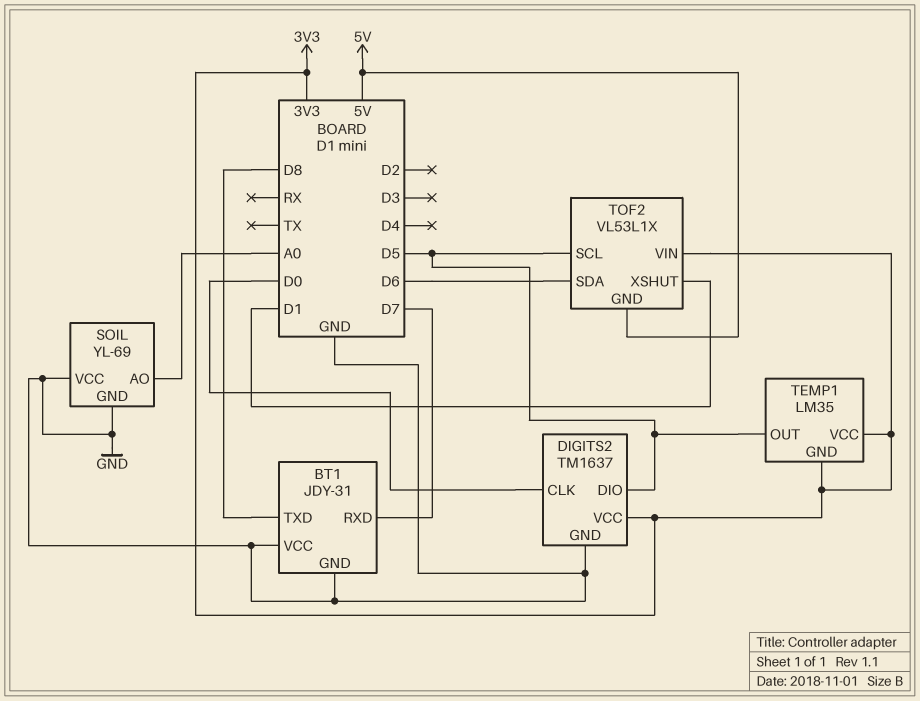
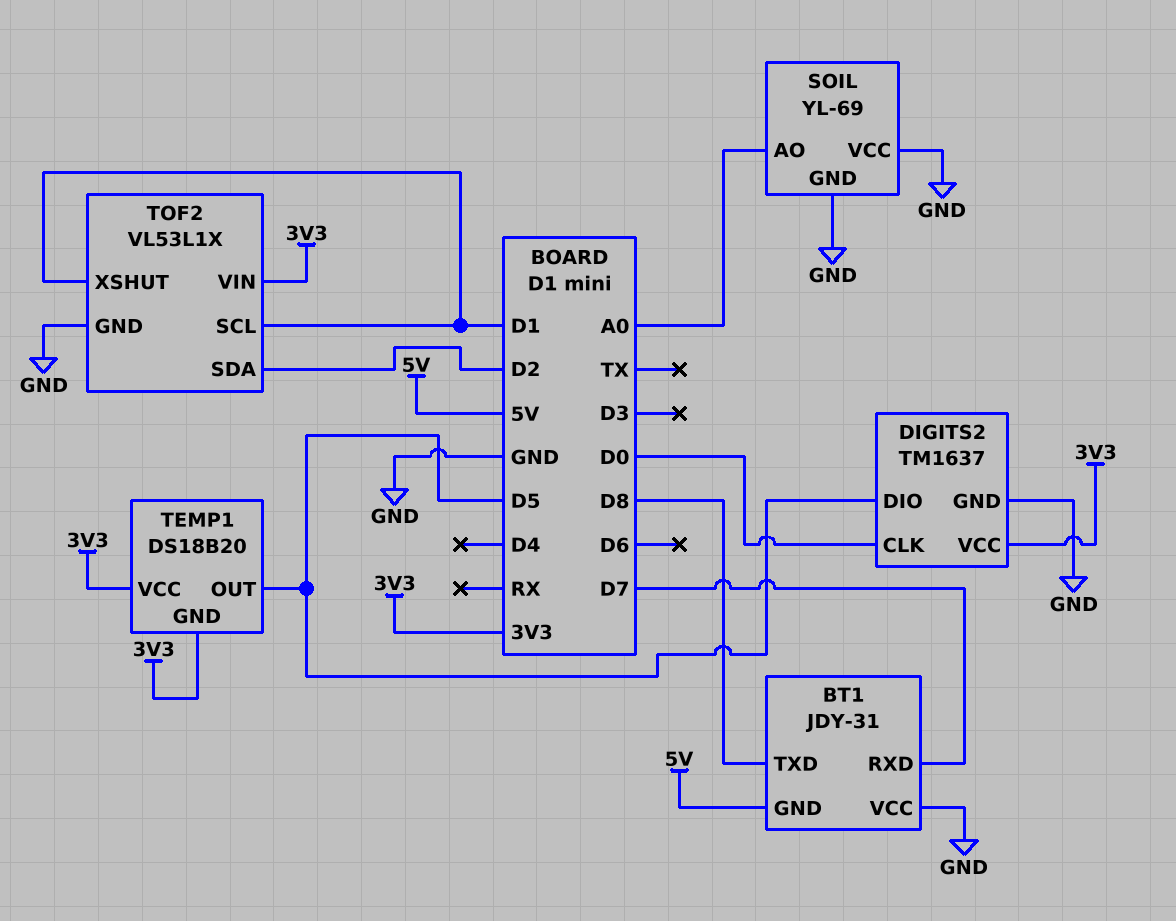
BT1 pin GND: GND -> 5V
TEMP1: LM35 -> DS18B20
TOF2 pin GND: 5V -> GND
TOF2 pin SCL: D5 -> D1
TOF2 pin SDA: D6 -> D2

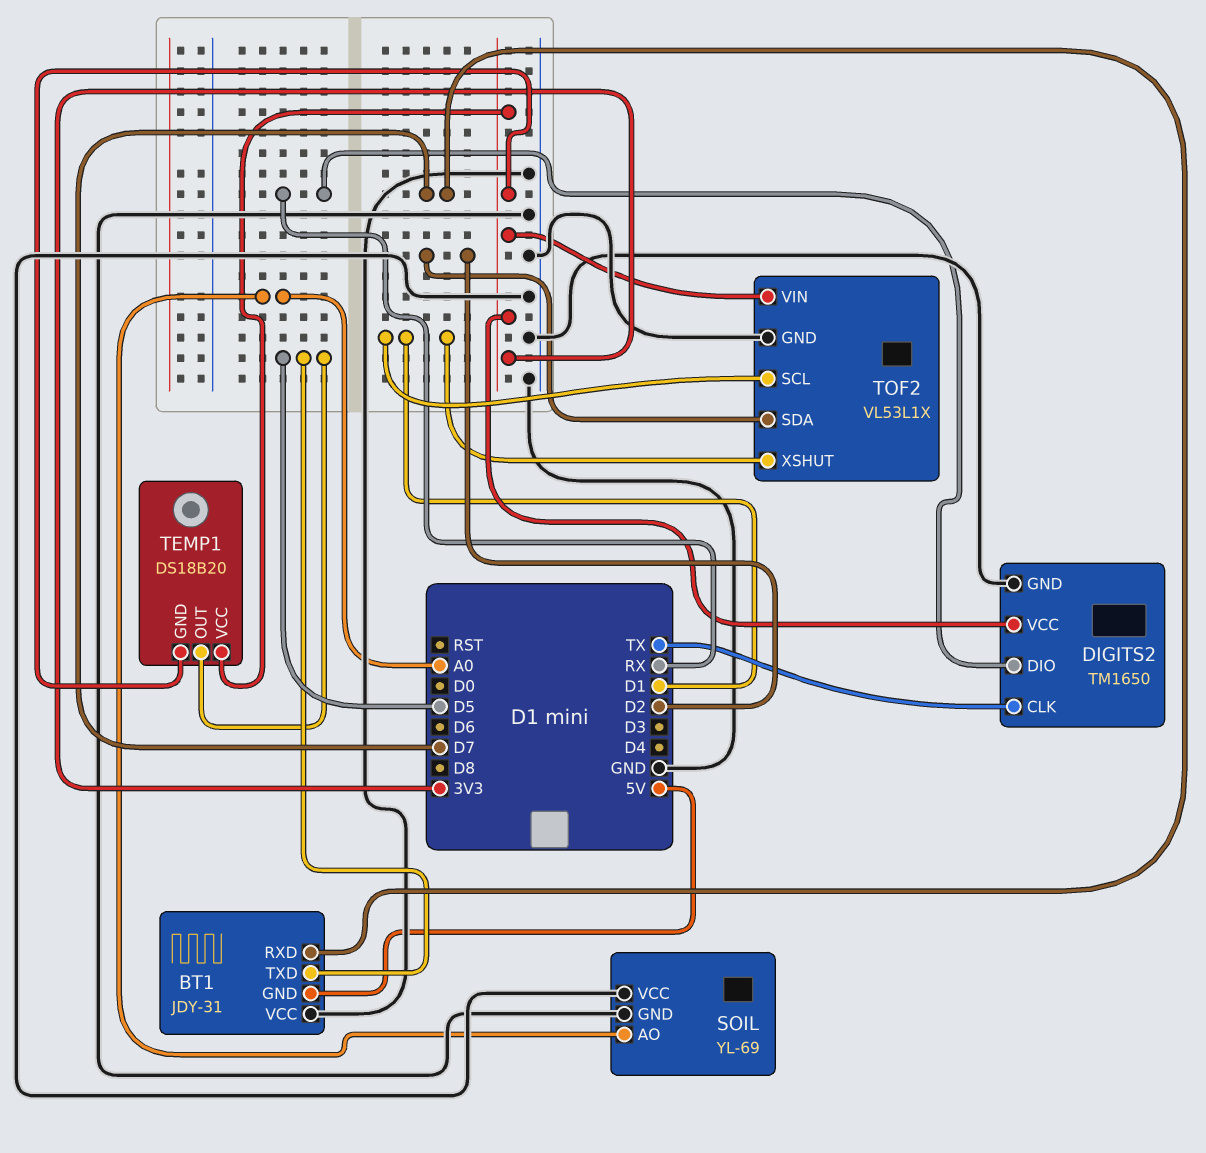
BT1 pin TXD: D8 -> D5
DIGITS2: TM1637 -> TM1650
DIGITS2 pin CLK: D0 -> TX
DIGITS2 pin DIO: D5 -> RX

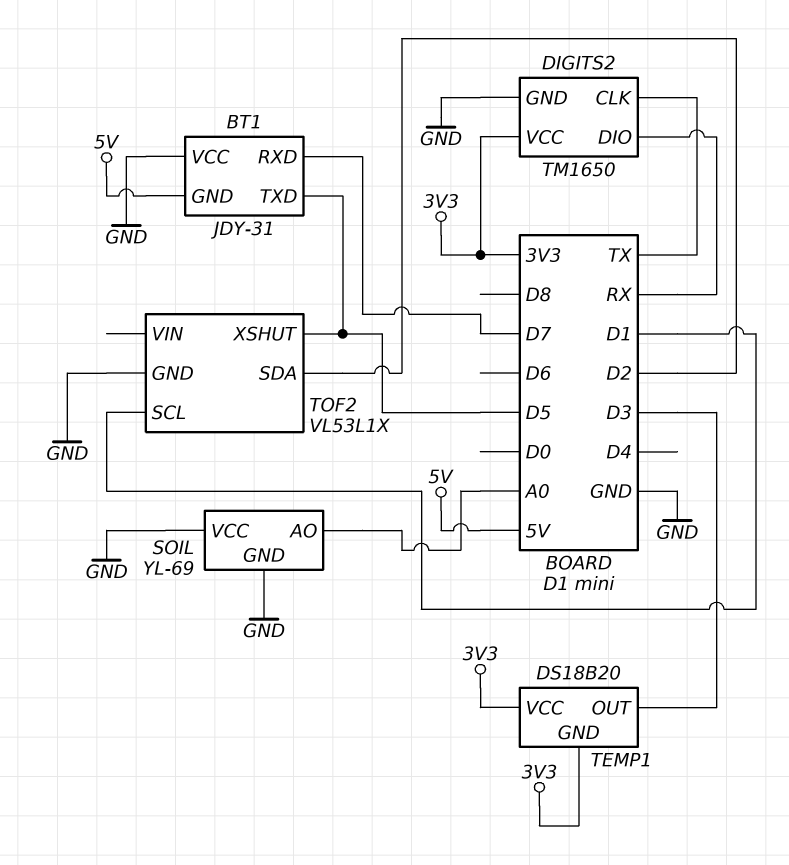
TEMP1 pin OUT: D5 -> D3
TOF2 pin VIN: 3V3 -> none
TOF2 pin XSHUT: D1 -> D5

